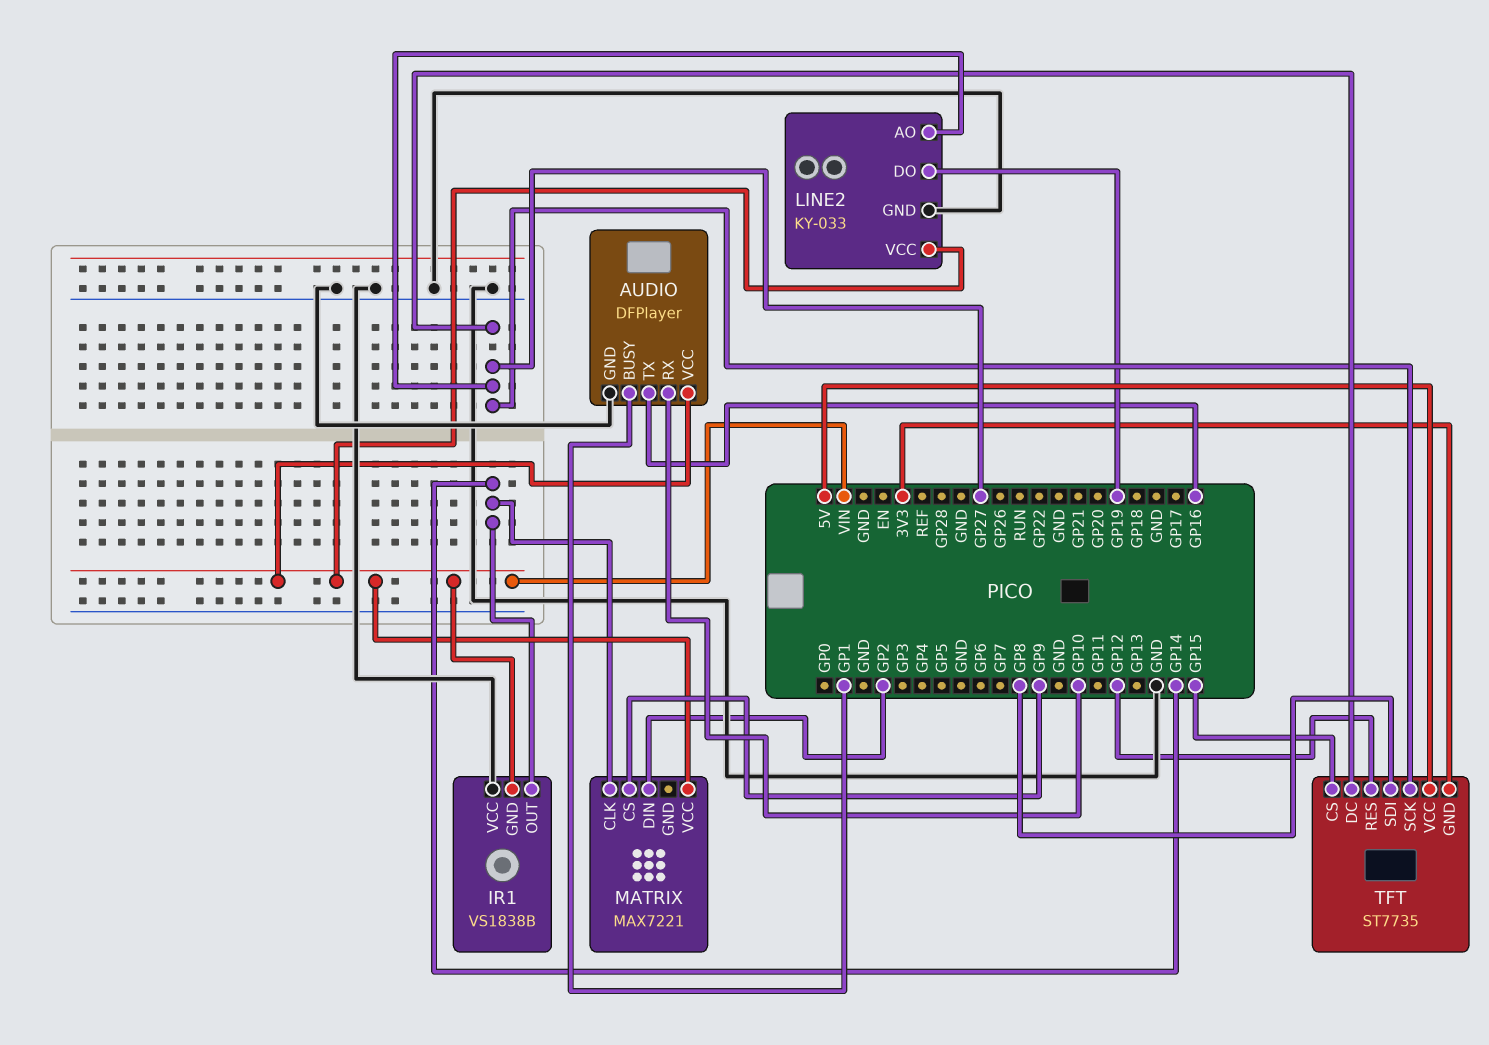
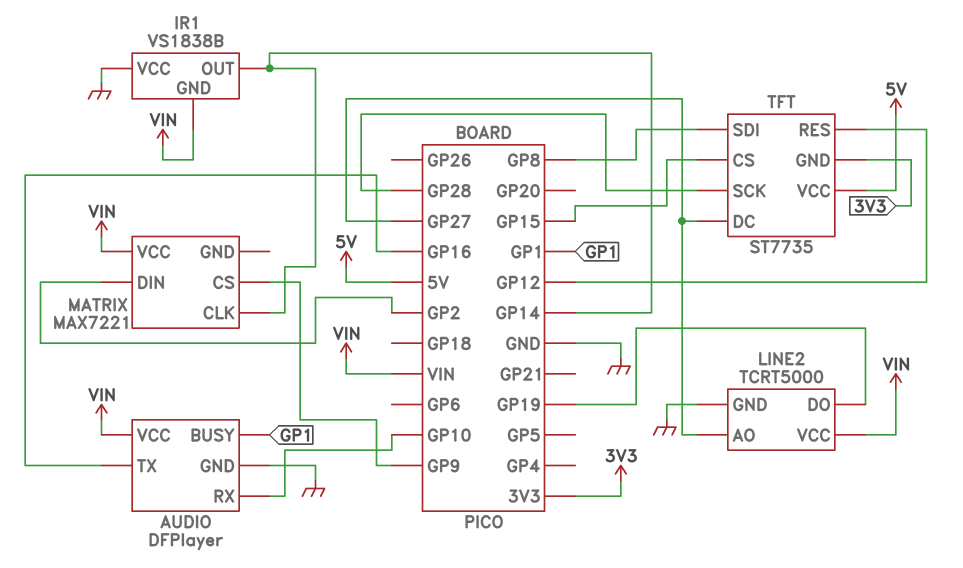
LINE2: KY-033 -> TCRT5000
TFT pin SCK: GP27 -> GP28

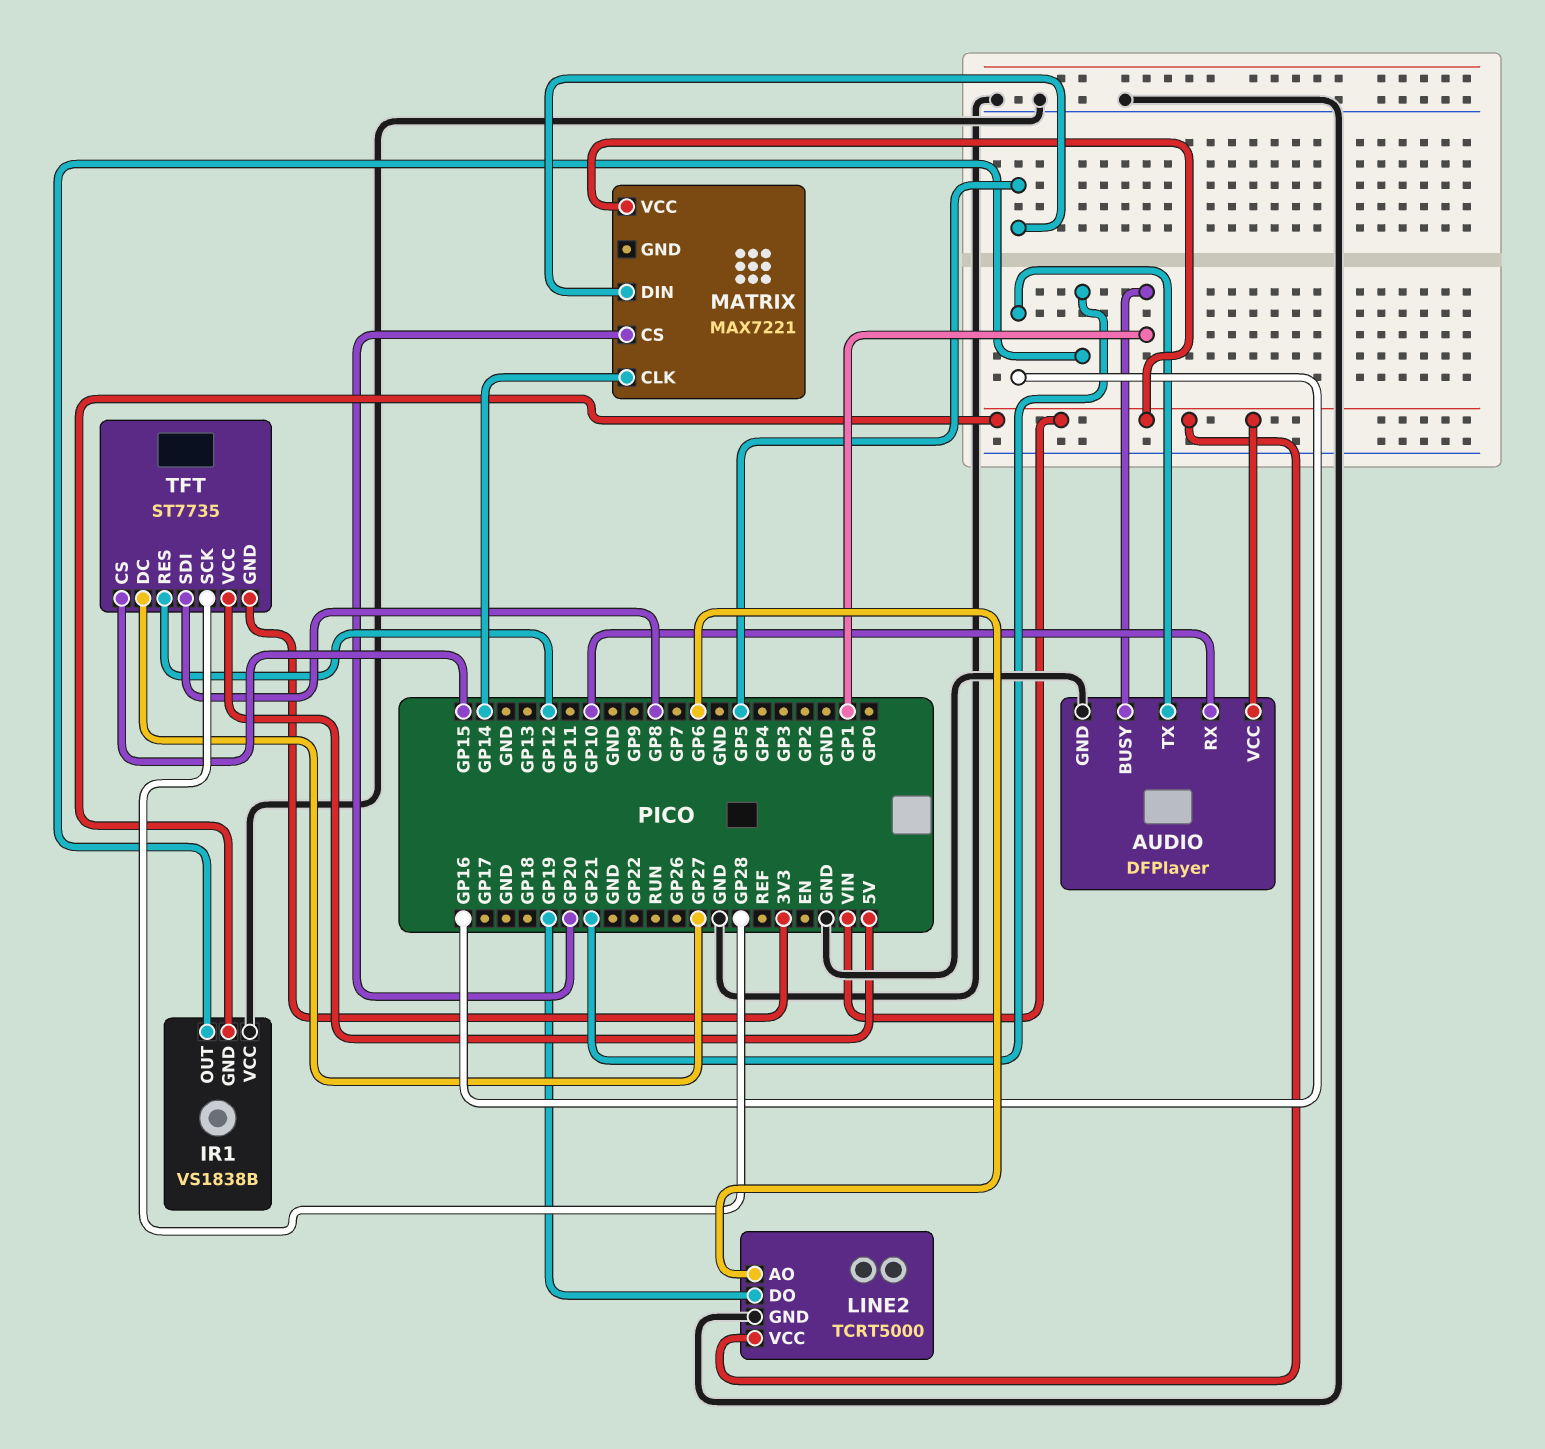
IR1 pin OUT: GP14 -> GP21
LINE2 pin AO: GP27 -> GP6
MATRIX pin CS: GP9 -> GP20
MATRIX pin DIN: GP2 -> GP5

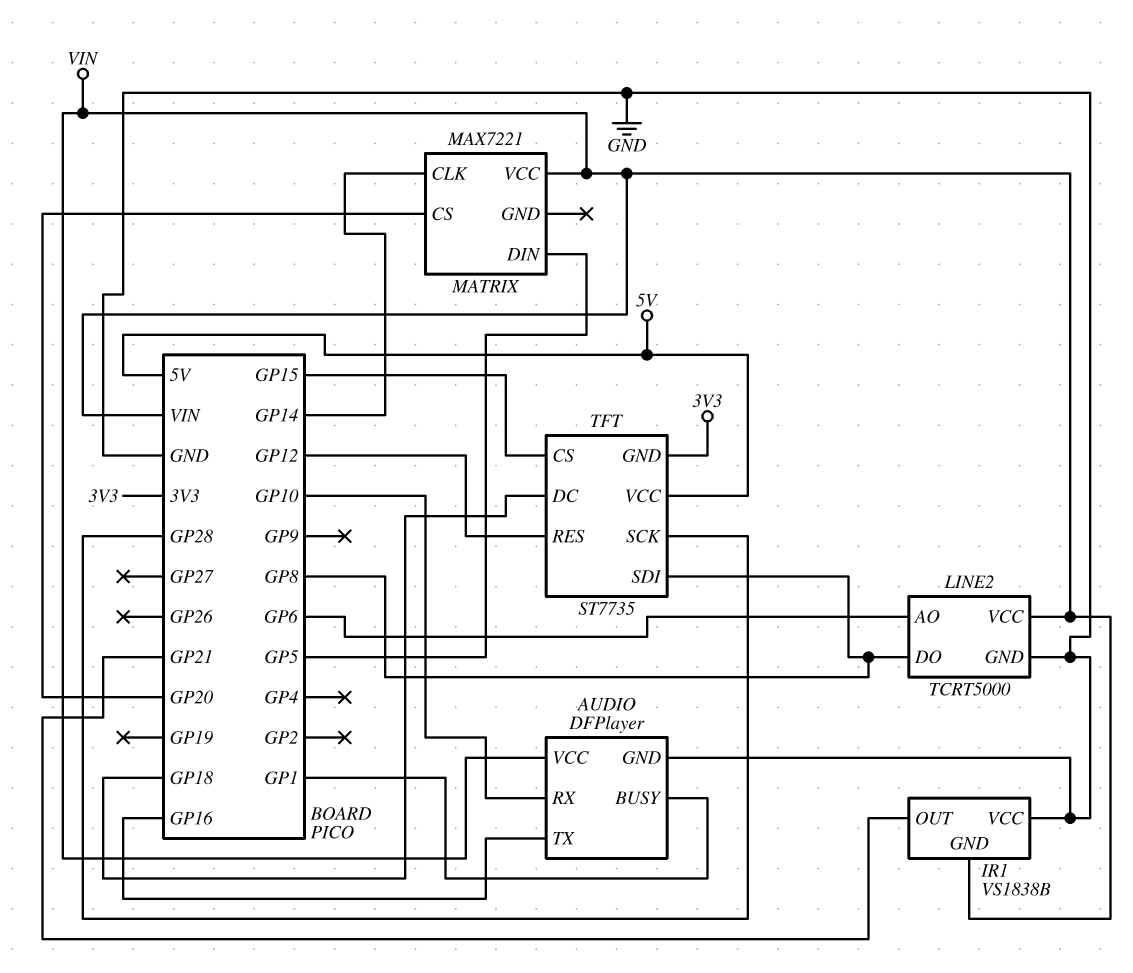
LINE2 pin DO: GP19 -> GP8
TFT pin DC: GP27 -> GP18

